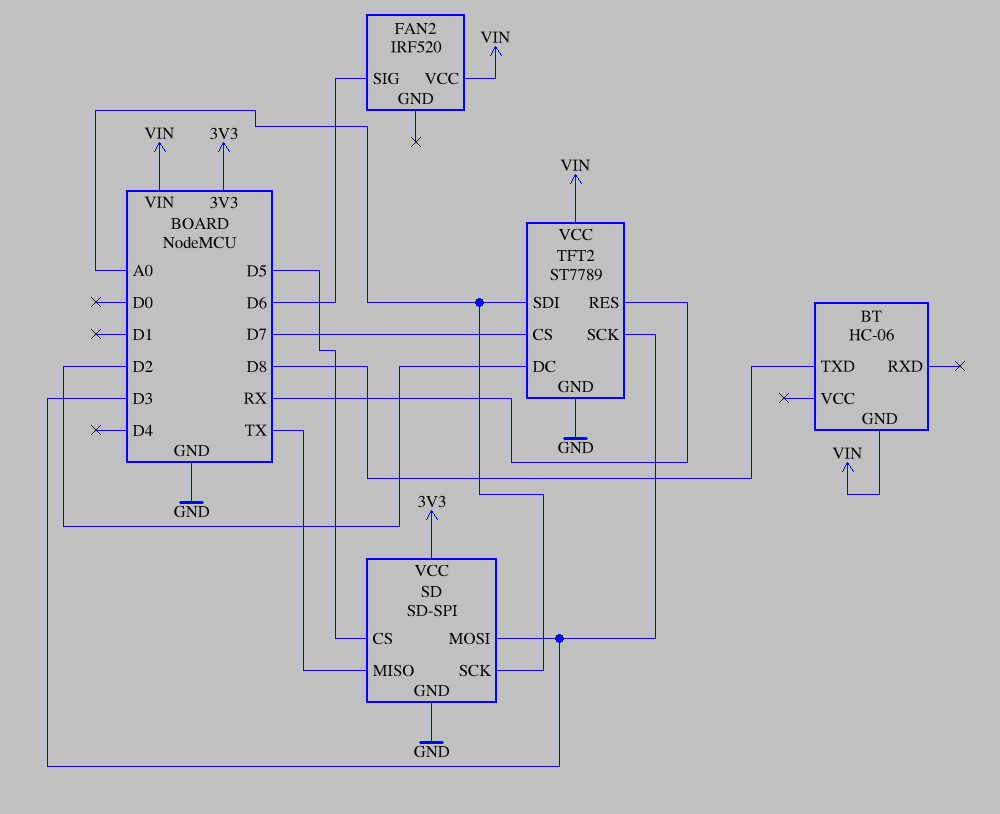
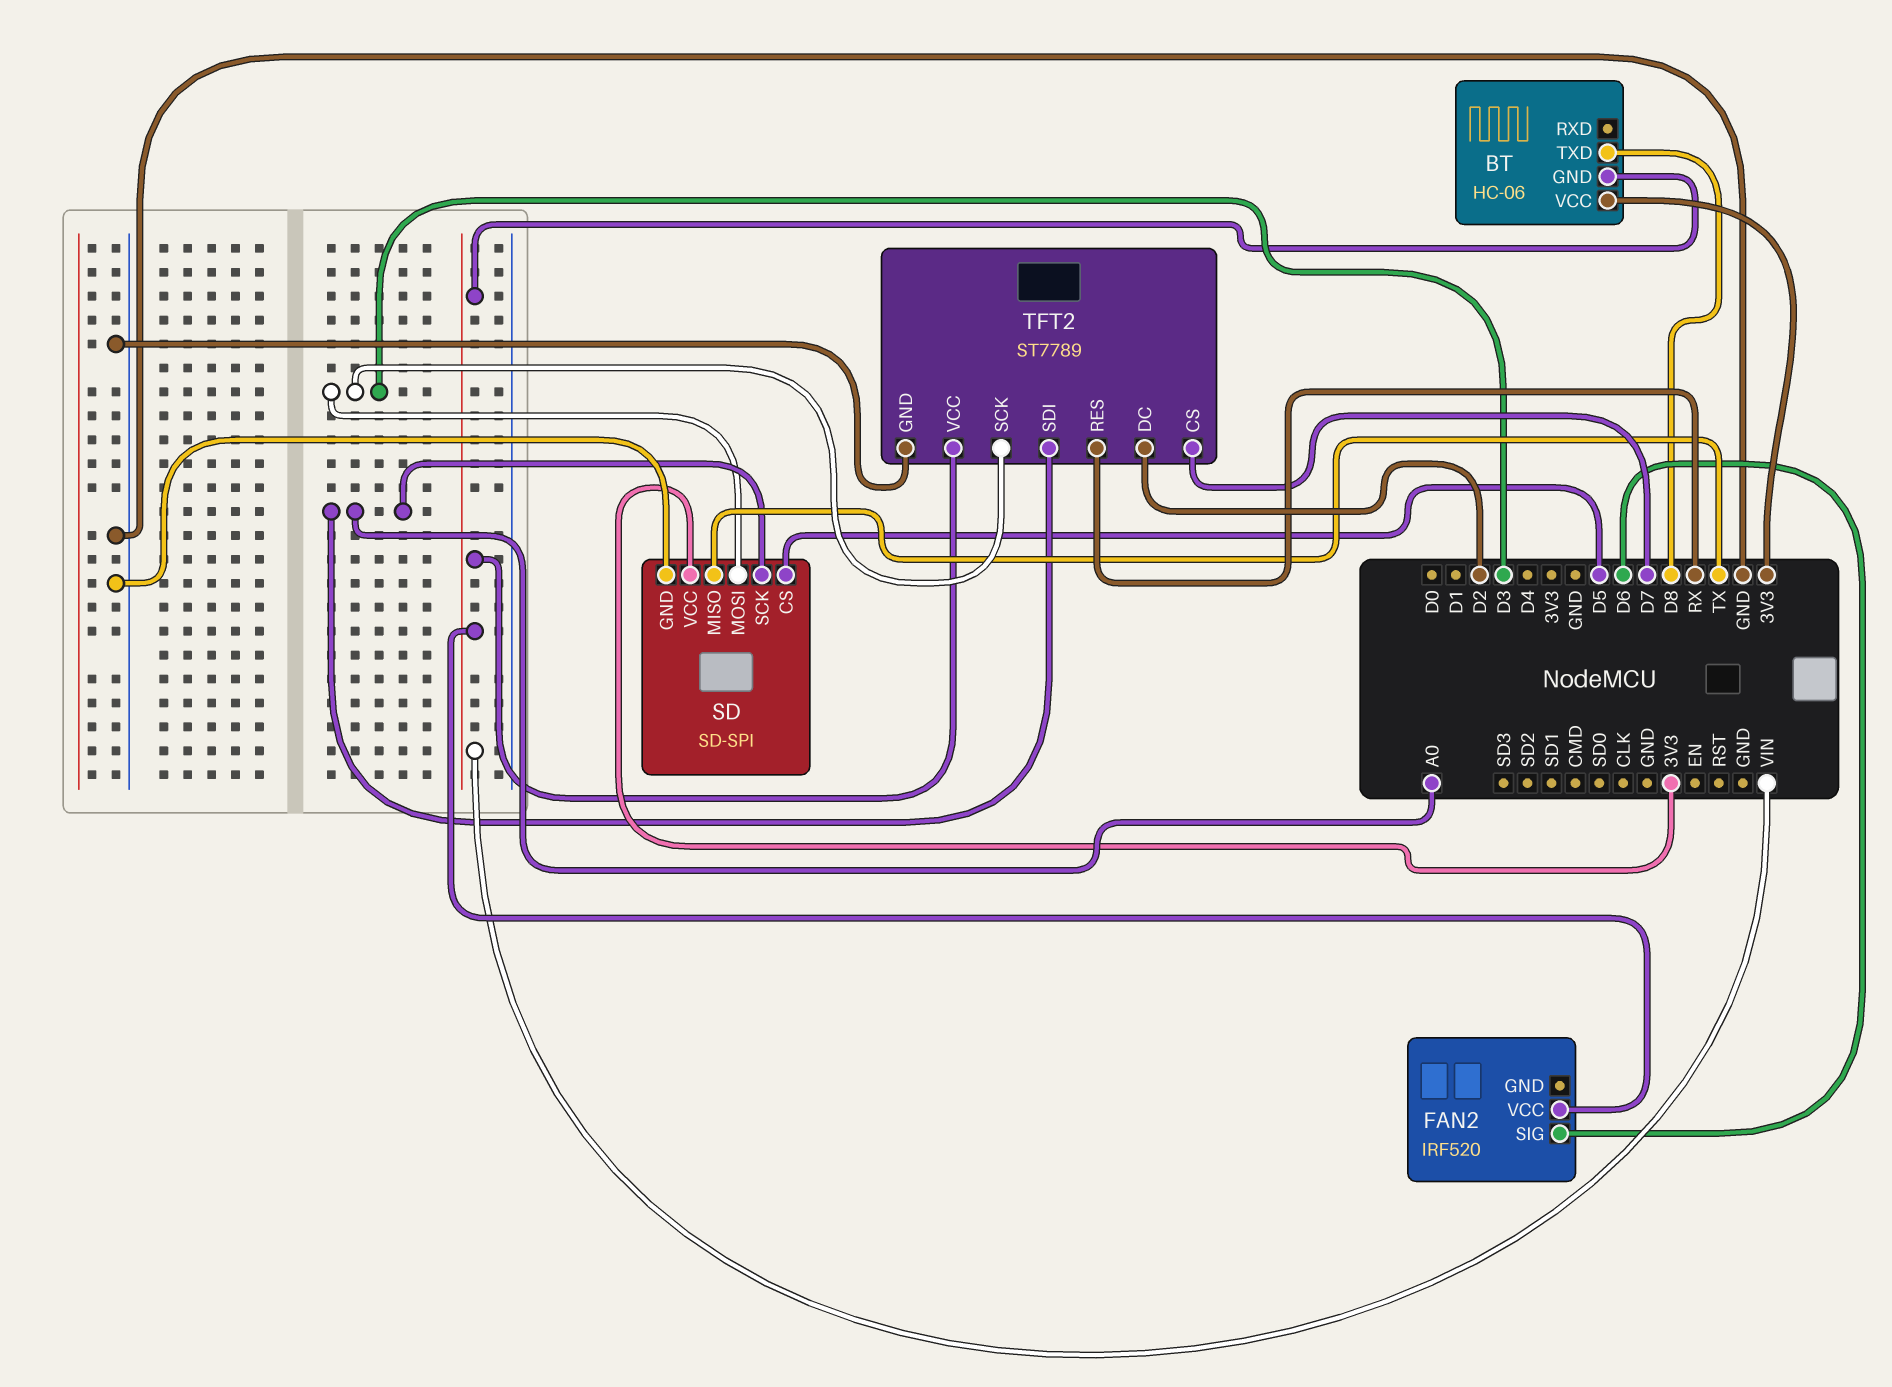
BT pin VCC: none -> 3V3

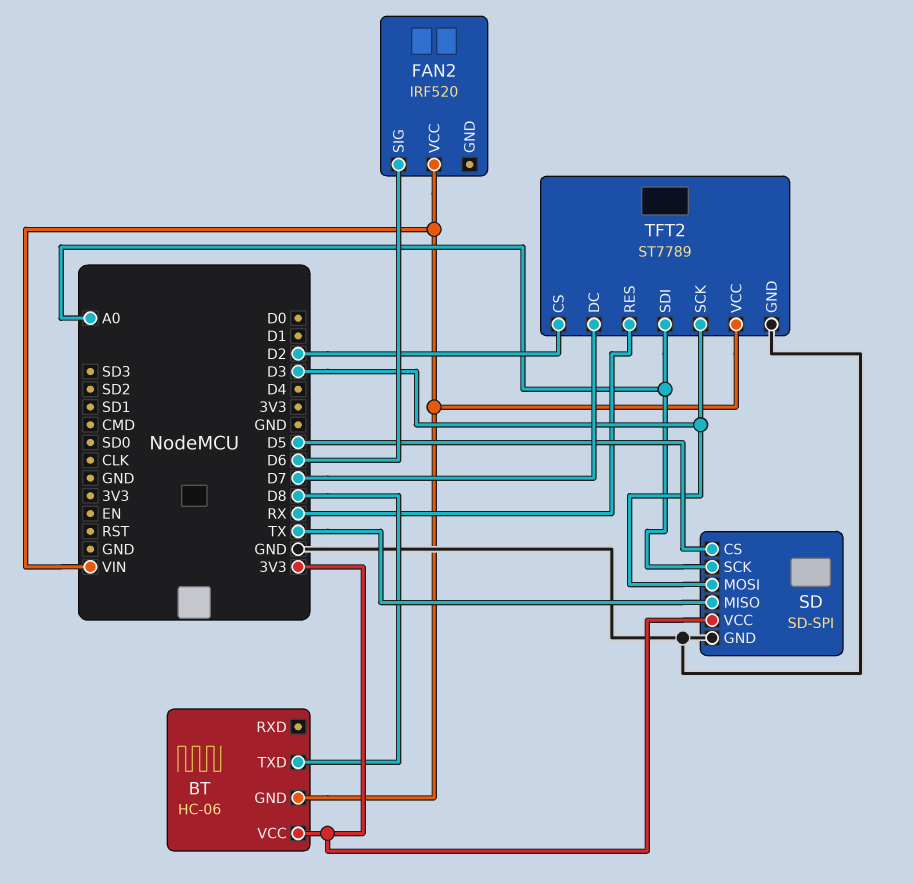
TFT2 pin CS: D7 -> D2
TFT2 pin DC: D2 -> D7

